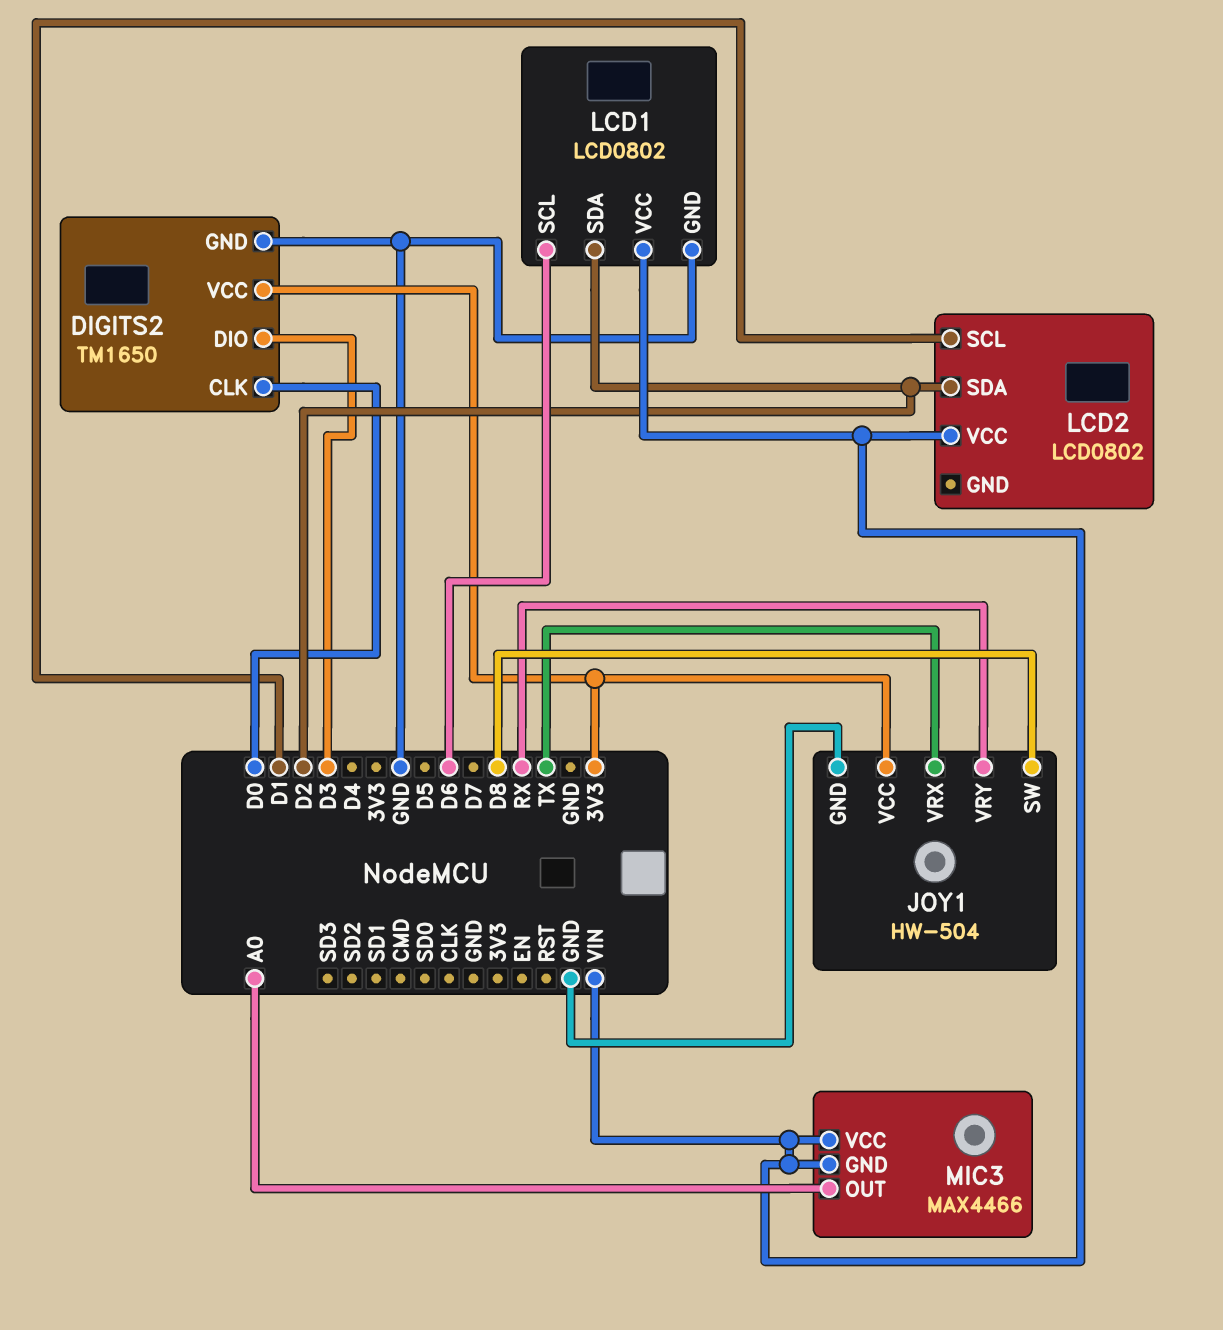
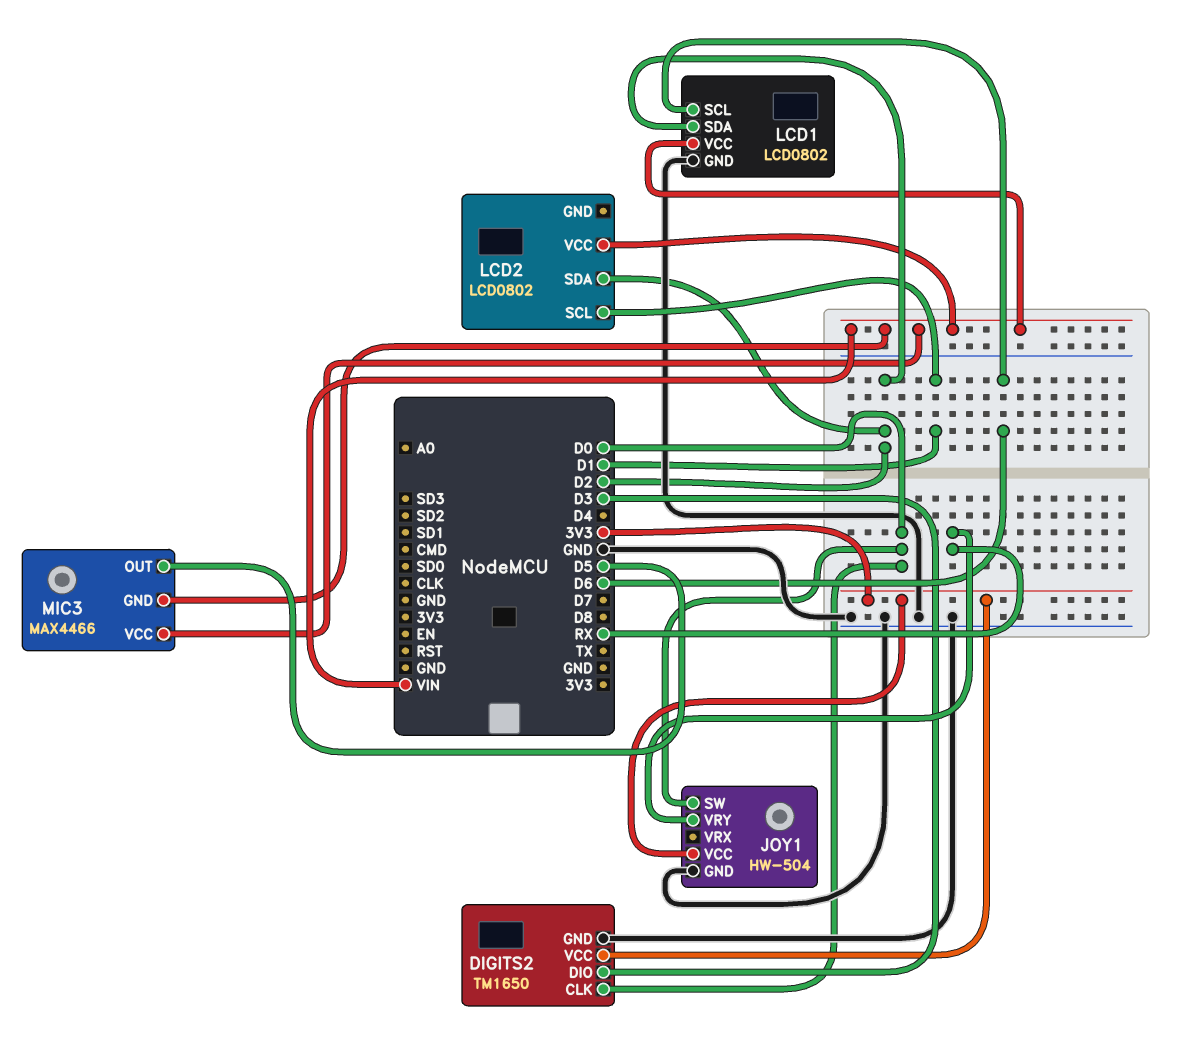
JOY1 pin SW: D8 -> D0
JOY1 pin VRX: TX -> none
MIC3 pin OUT: A0 -> D5

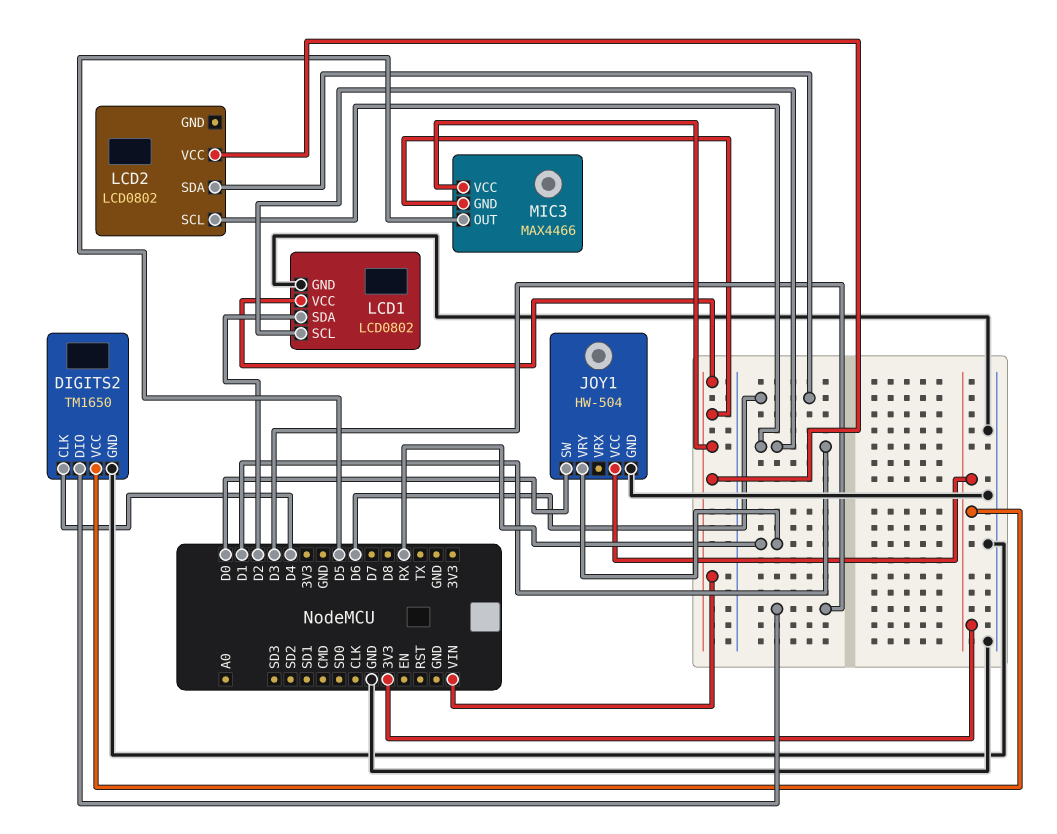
DIGITS2 pin CLK: D0 -> D4
LCD1 pin SCL: D6 -> D1
LCD2 pin SDA: D2 -> D6

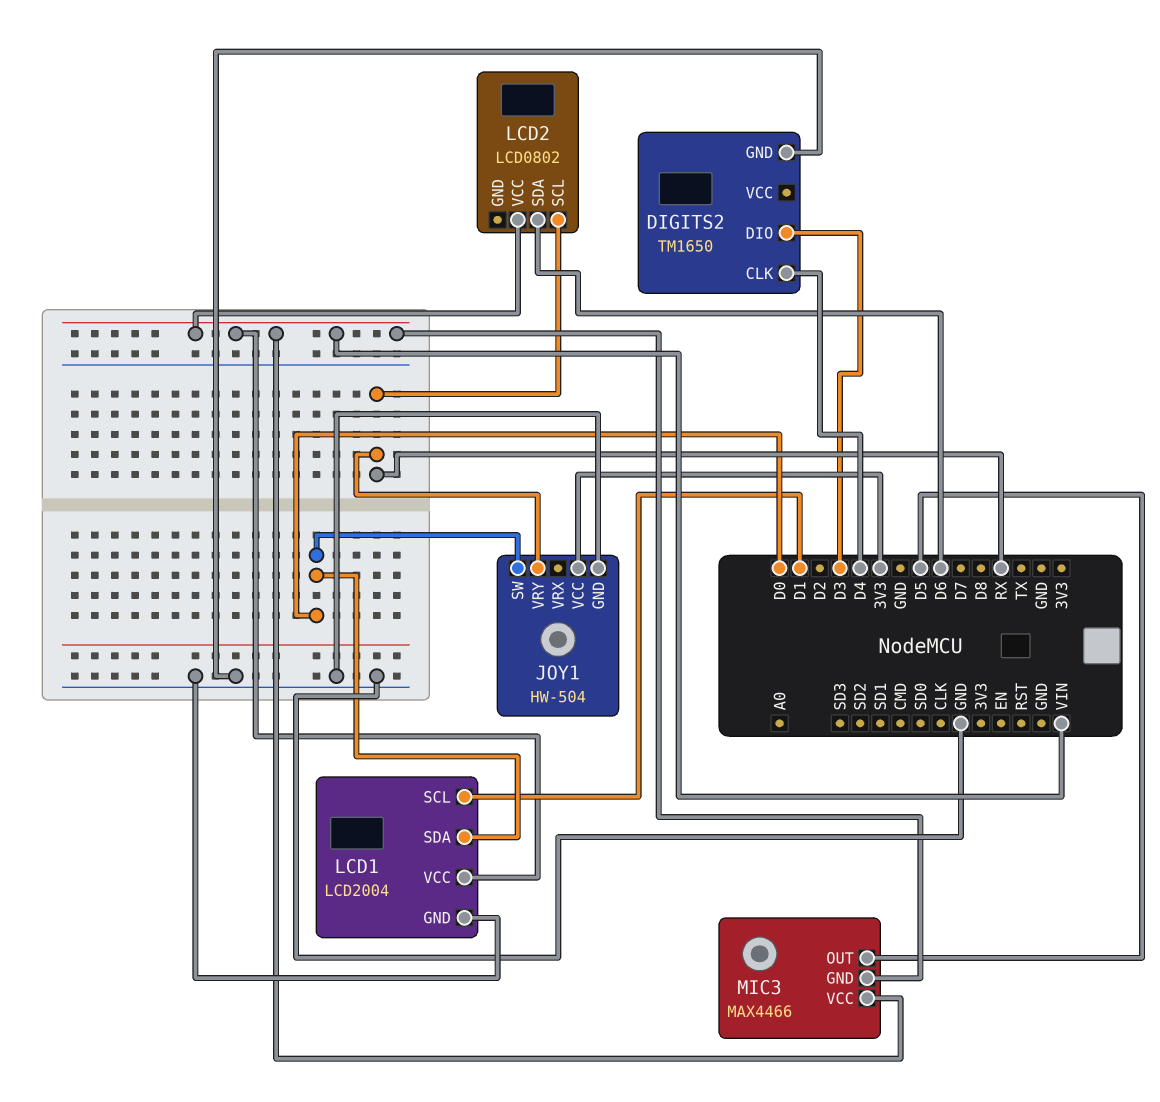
DIGITS2 pin VCC: 3V3 -> none
LCD1: LCD0802 -> LCD2004
LCD1 pin SDA: D2 -> D0
LCD2 pin SCL: D1 -> RX

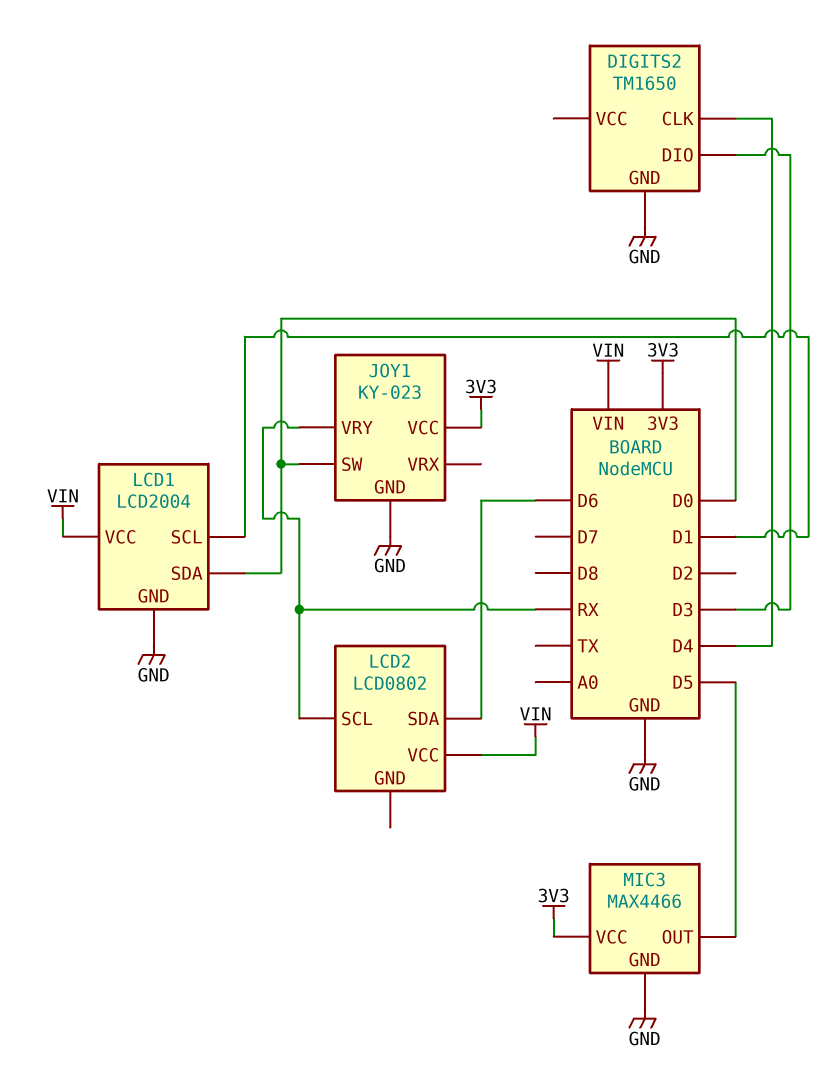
JOY1: HW-504 -> KY-023
MIC3 pin GND: VIN -> GND
MIC3 pin VCC: VIN -> 3V3

